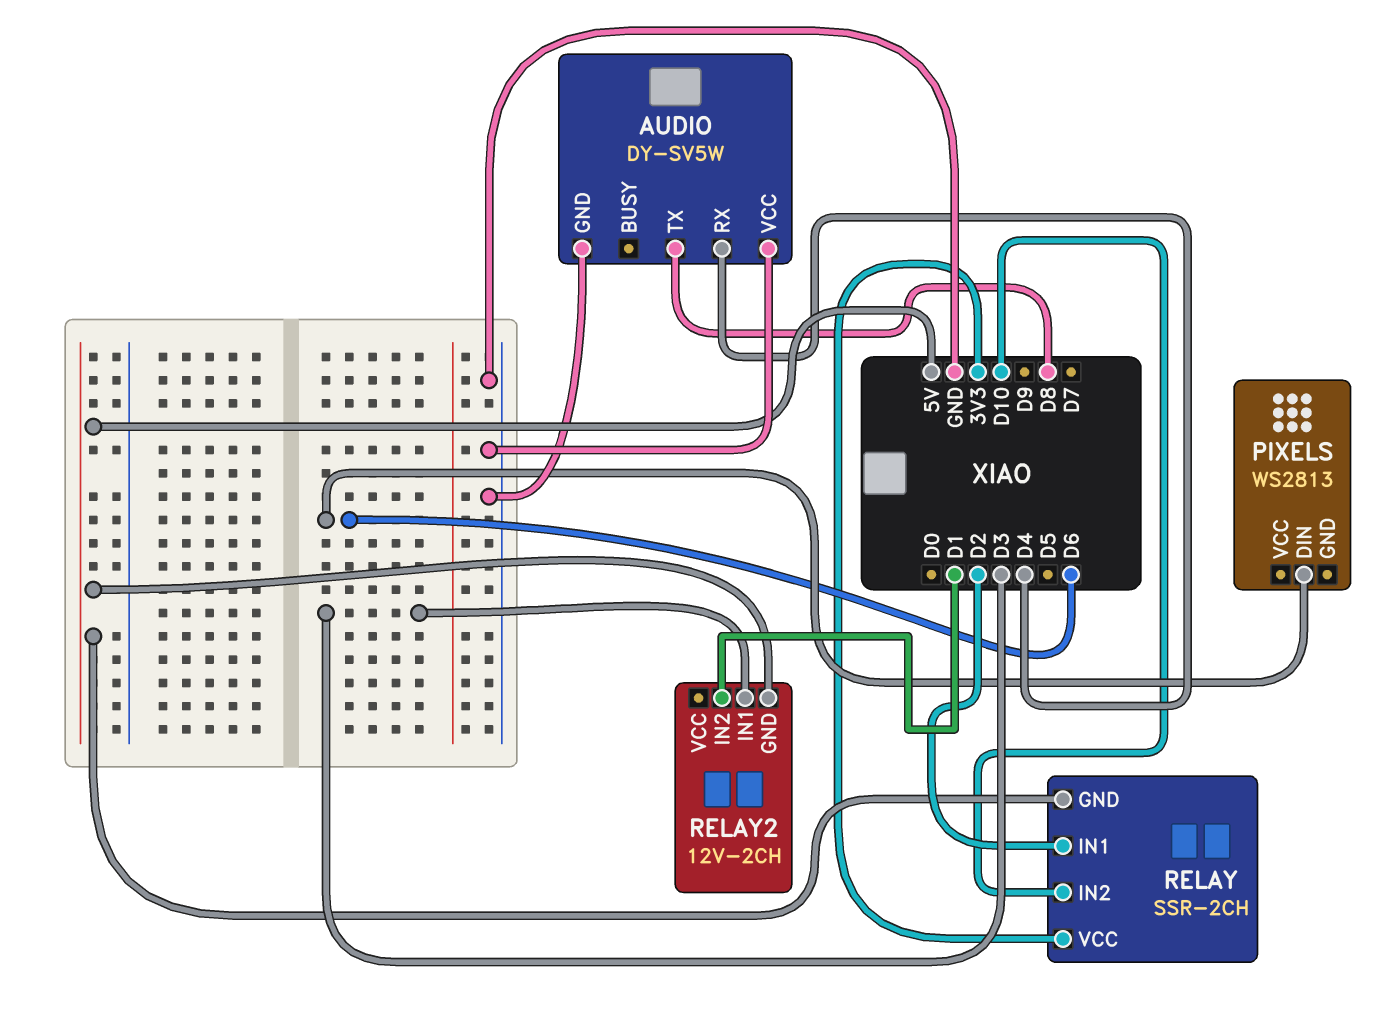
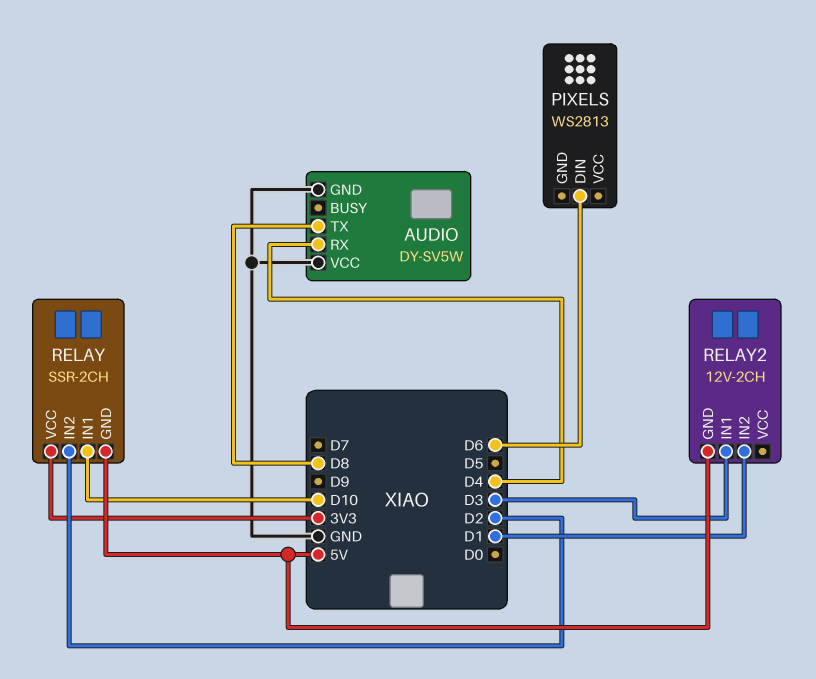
RELAY pin IN1: D2 -> D10
RELAY pin IN2: D10 -> D2

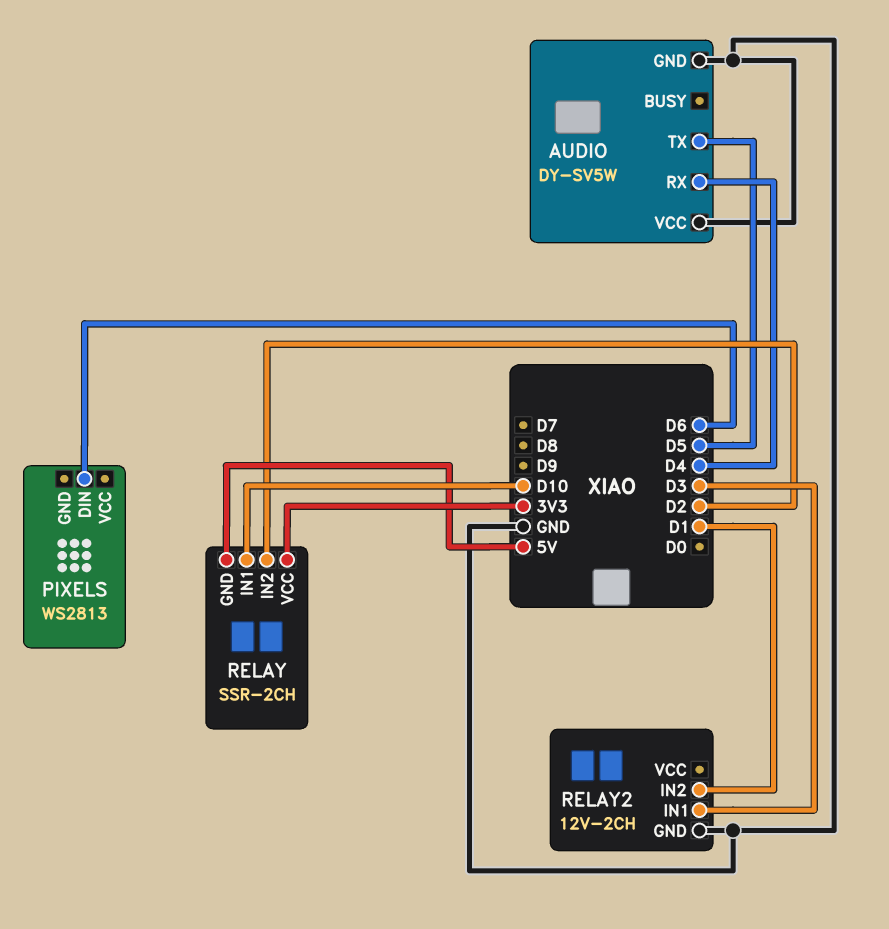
AUDIO pin TX: D8 -> D5
RELAY2 pin GND: 5V -> GND

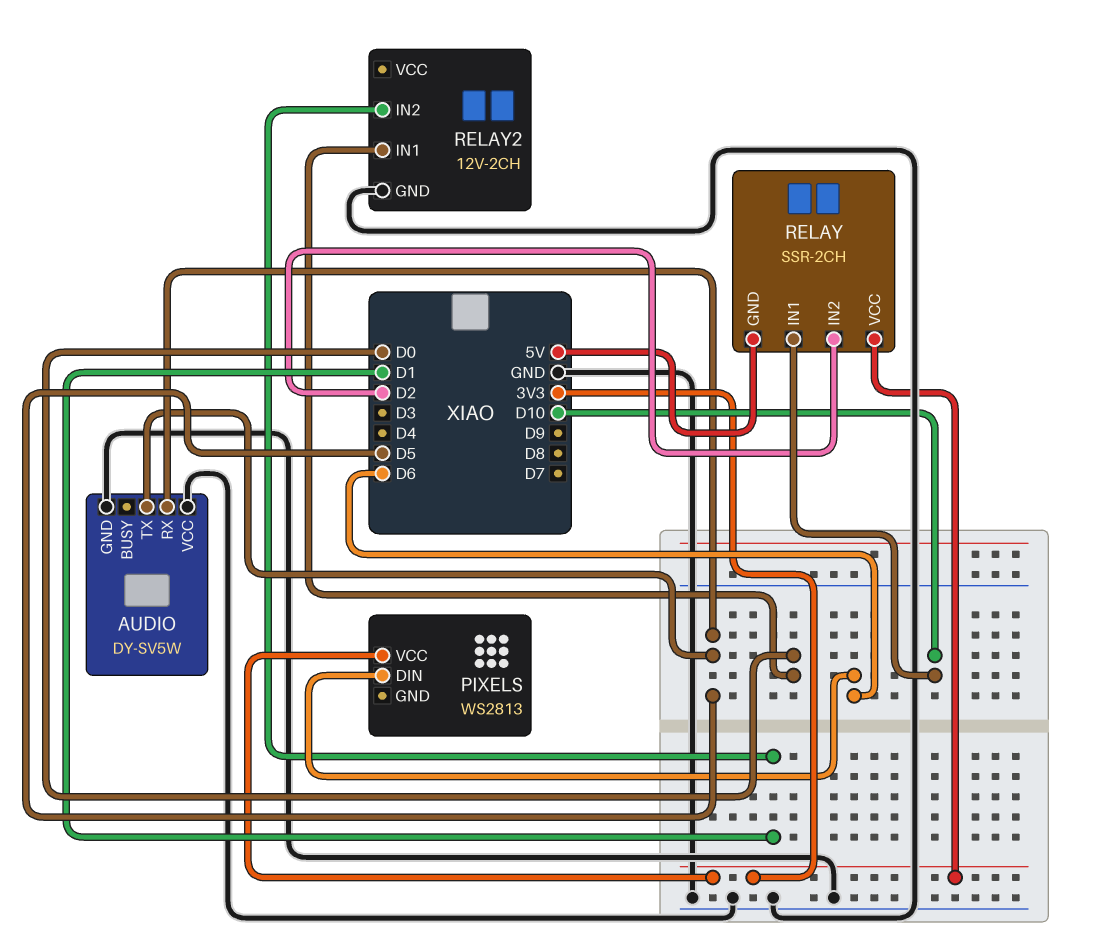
AUDIO pin RX: D4 -> D5
PIXELS pin VCC: none -> 3V3
RELAY2 pin IN1: D3 -> D0

